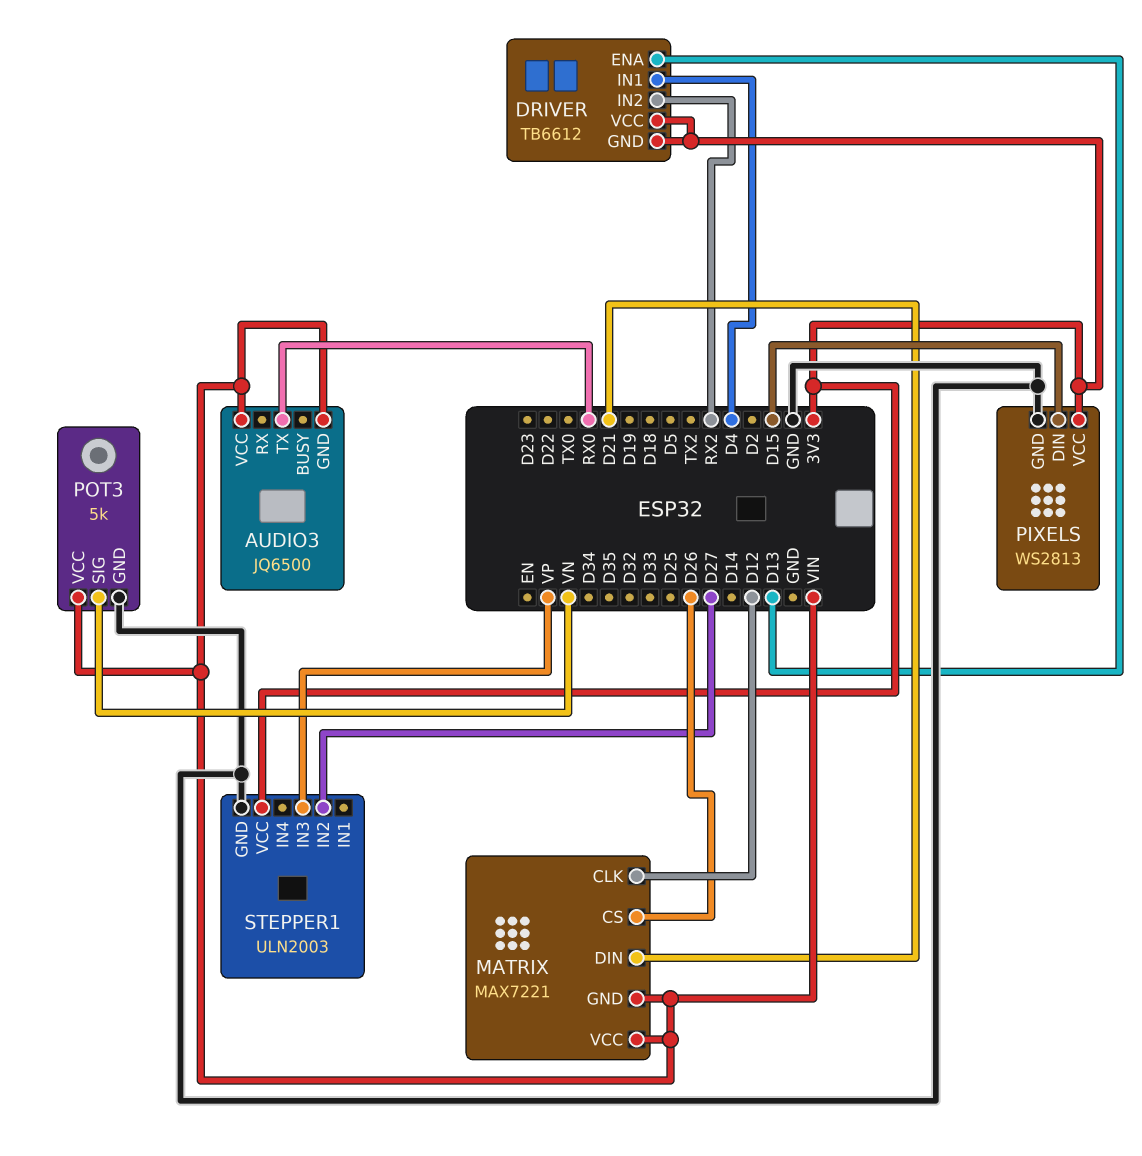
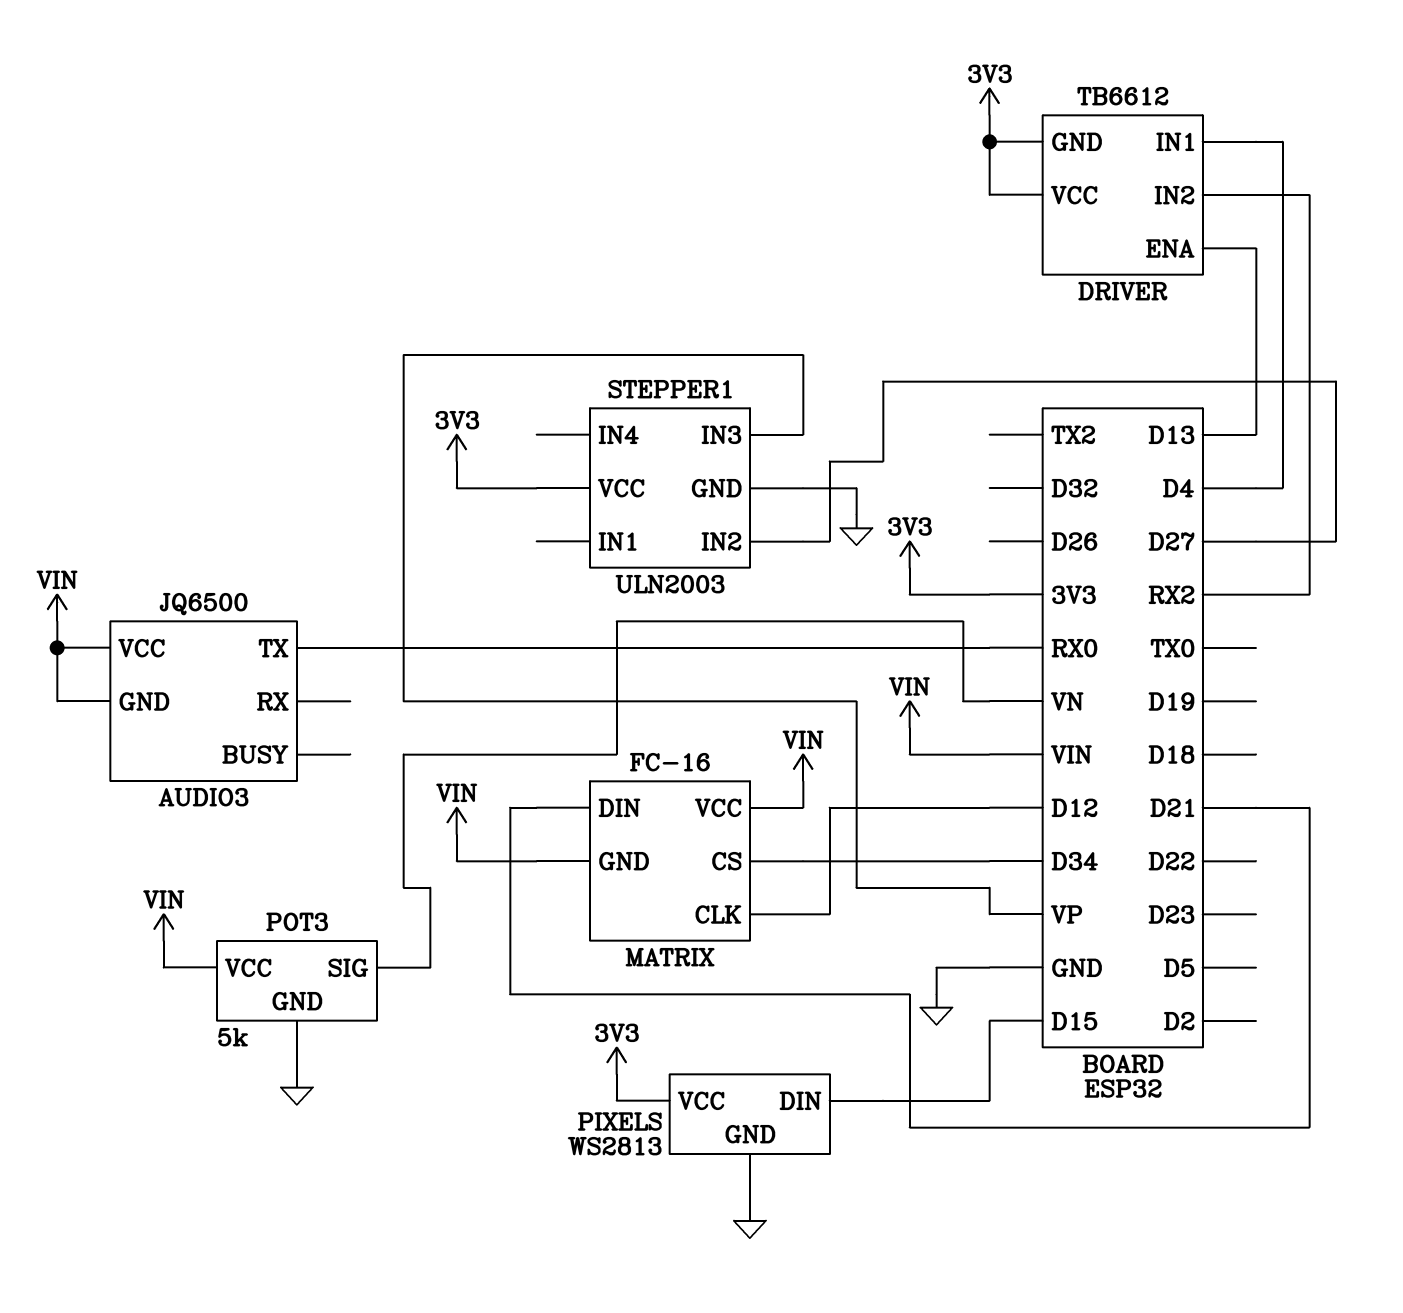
MATRIX: MAX7221 -> FC-16
MATRIX pin CS: D26 -> D34

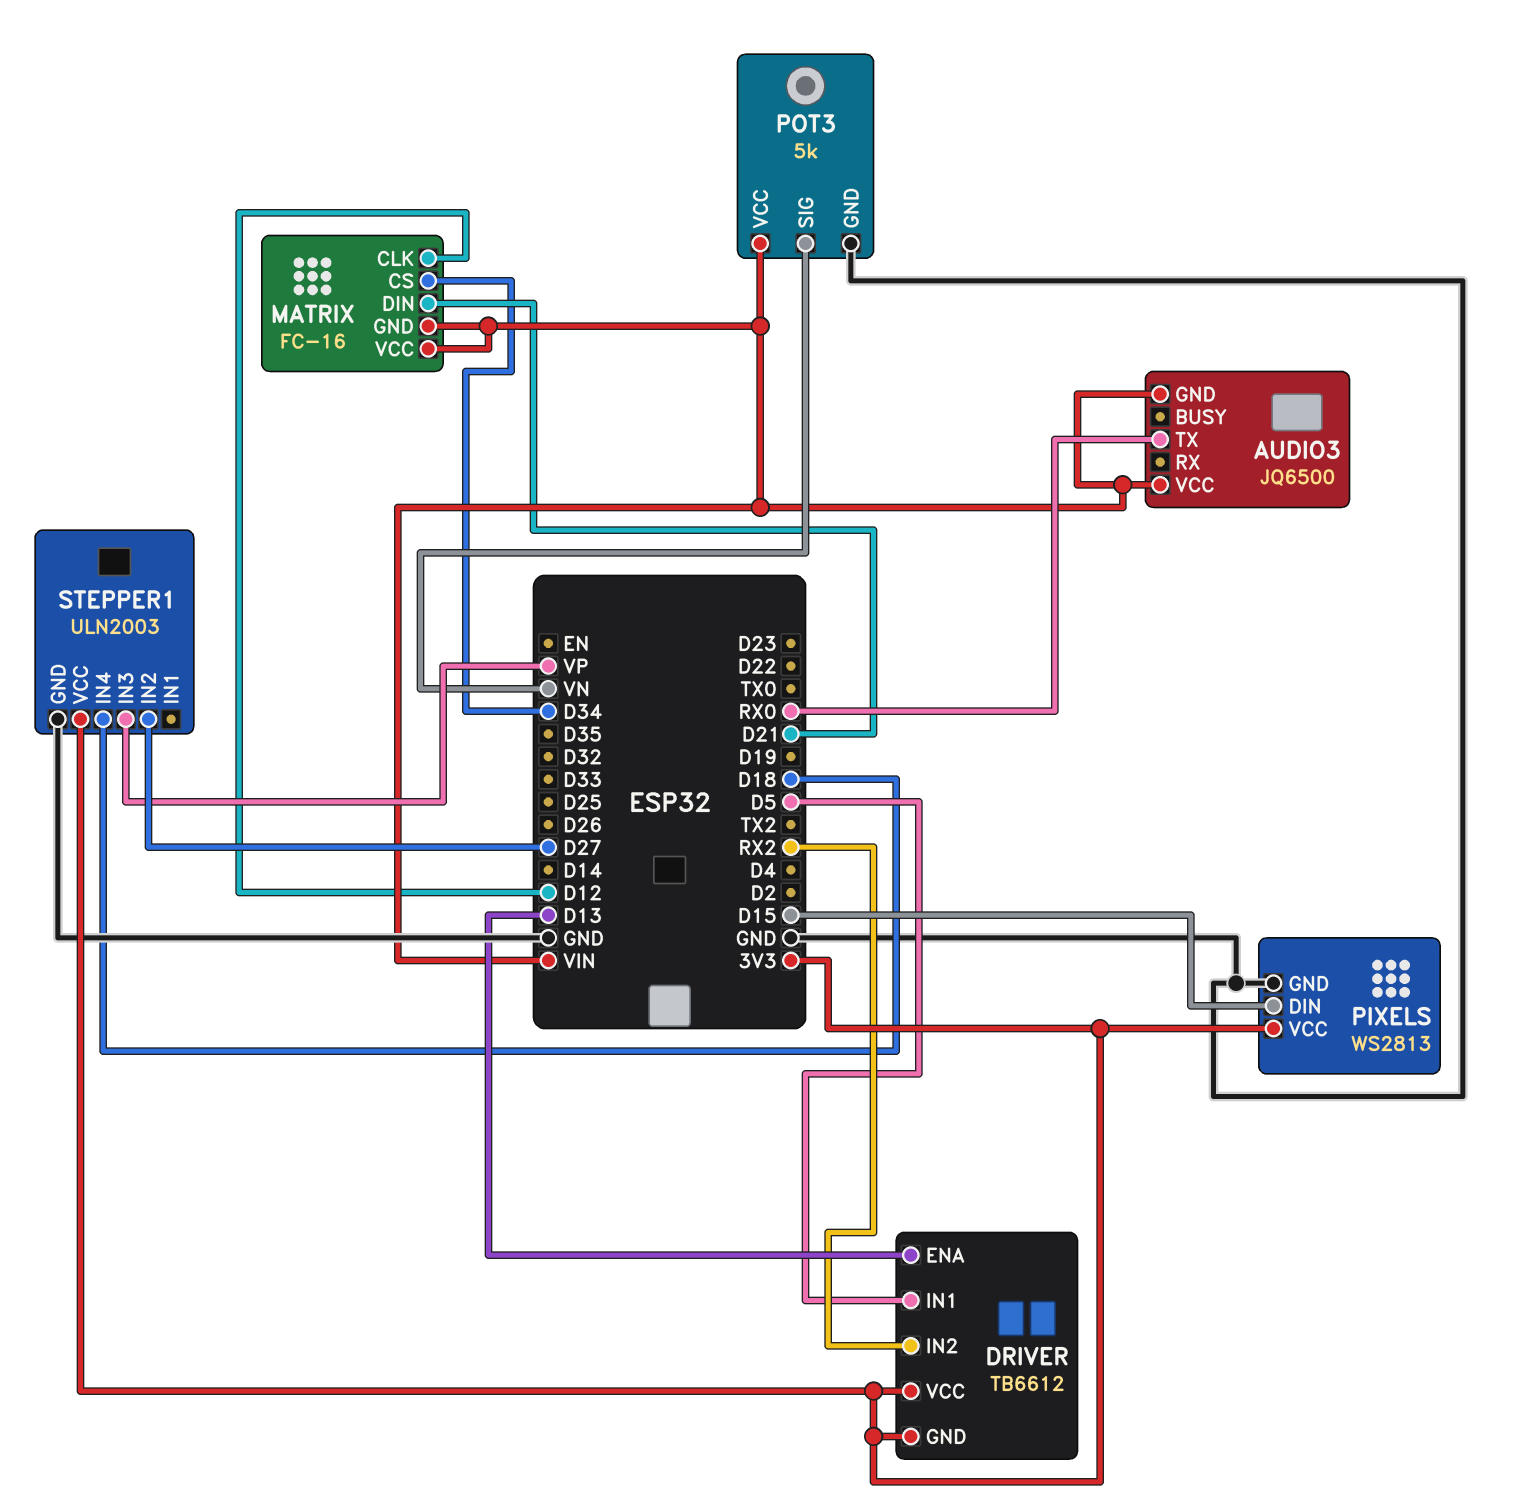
DRIVER pin IN1: D4 -> D5
STEPPER1 pin IN4: none -> D18

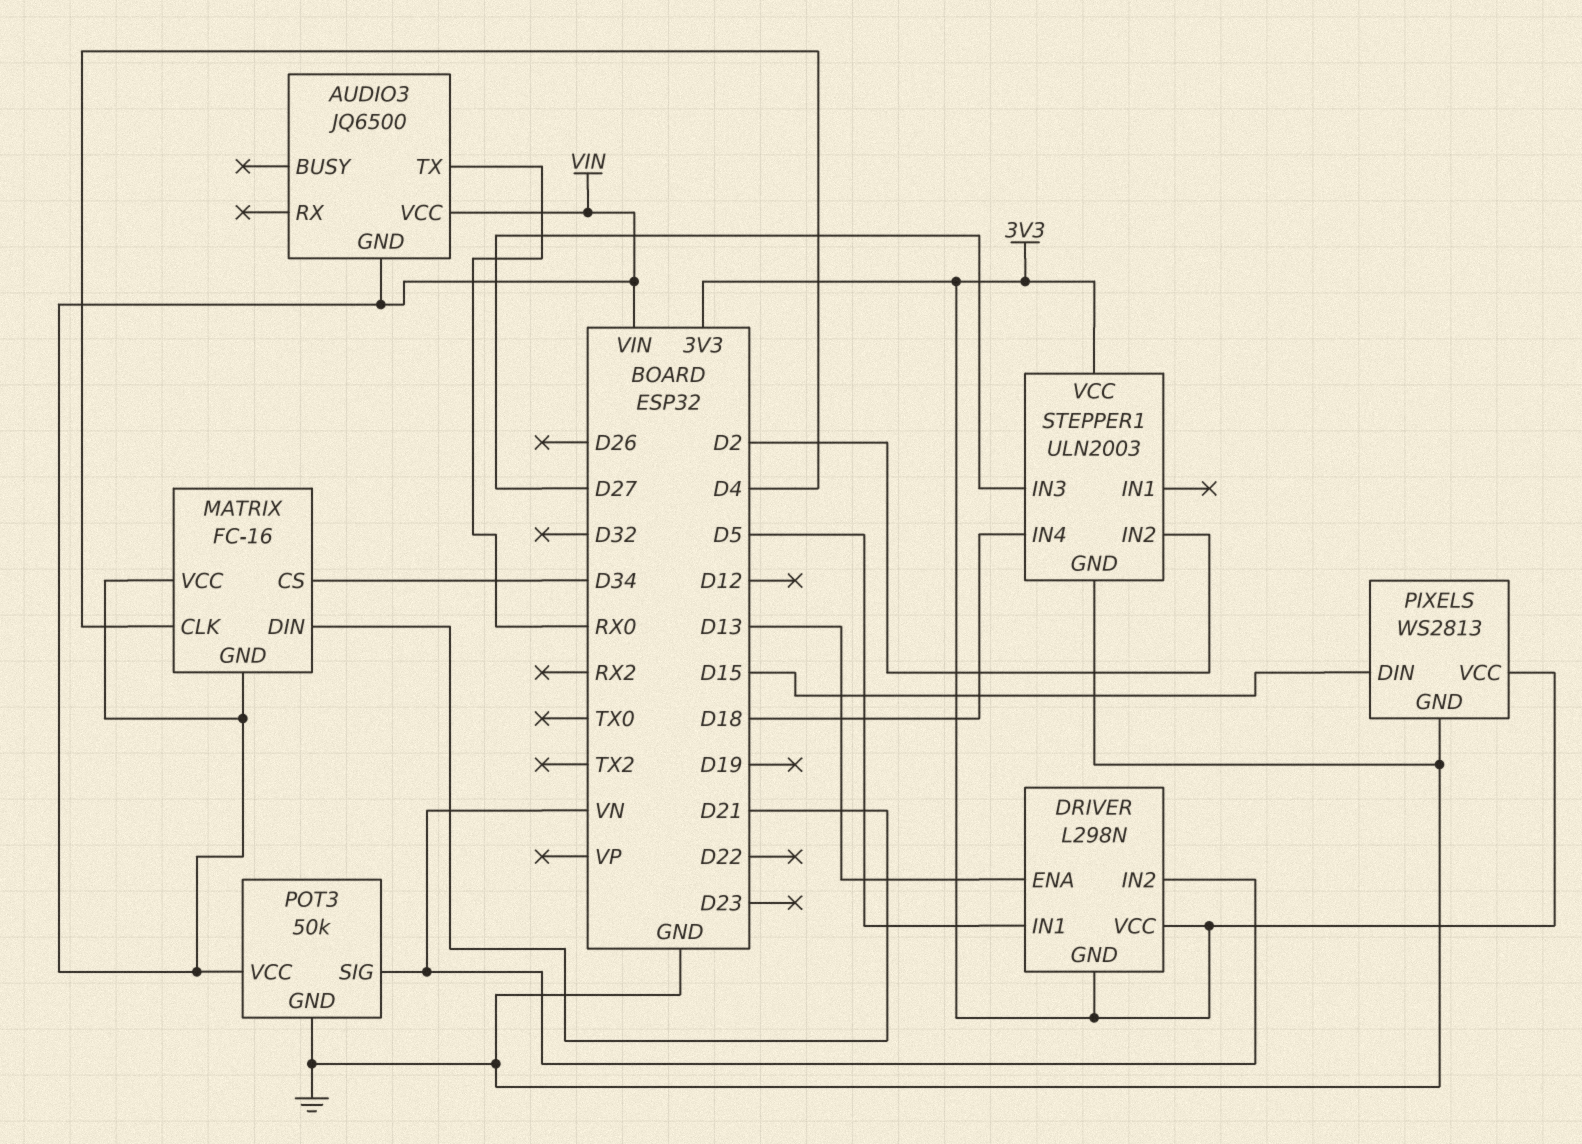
DRIVER: TB6612 -> L298N
DRIVER pin IN2: RX2 -> VN
MATRIX pin CLK: D12 -> D4
POT3: 5k -> 50k
STEPPER1 pin IN2: D27 -> D2
STEPPER1 pin IN3: VP -> D27

